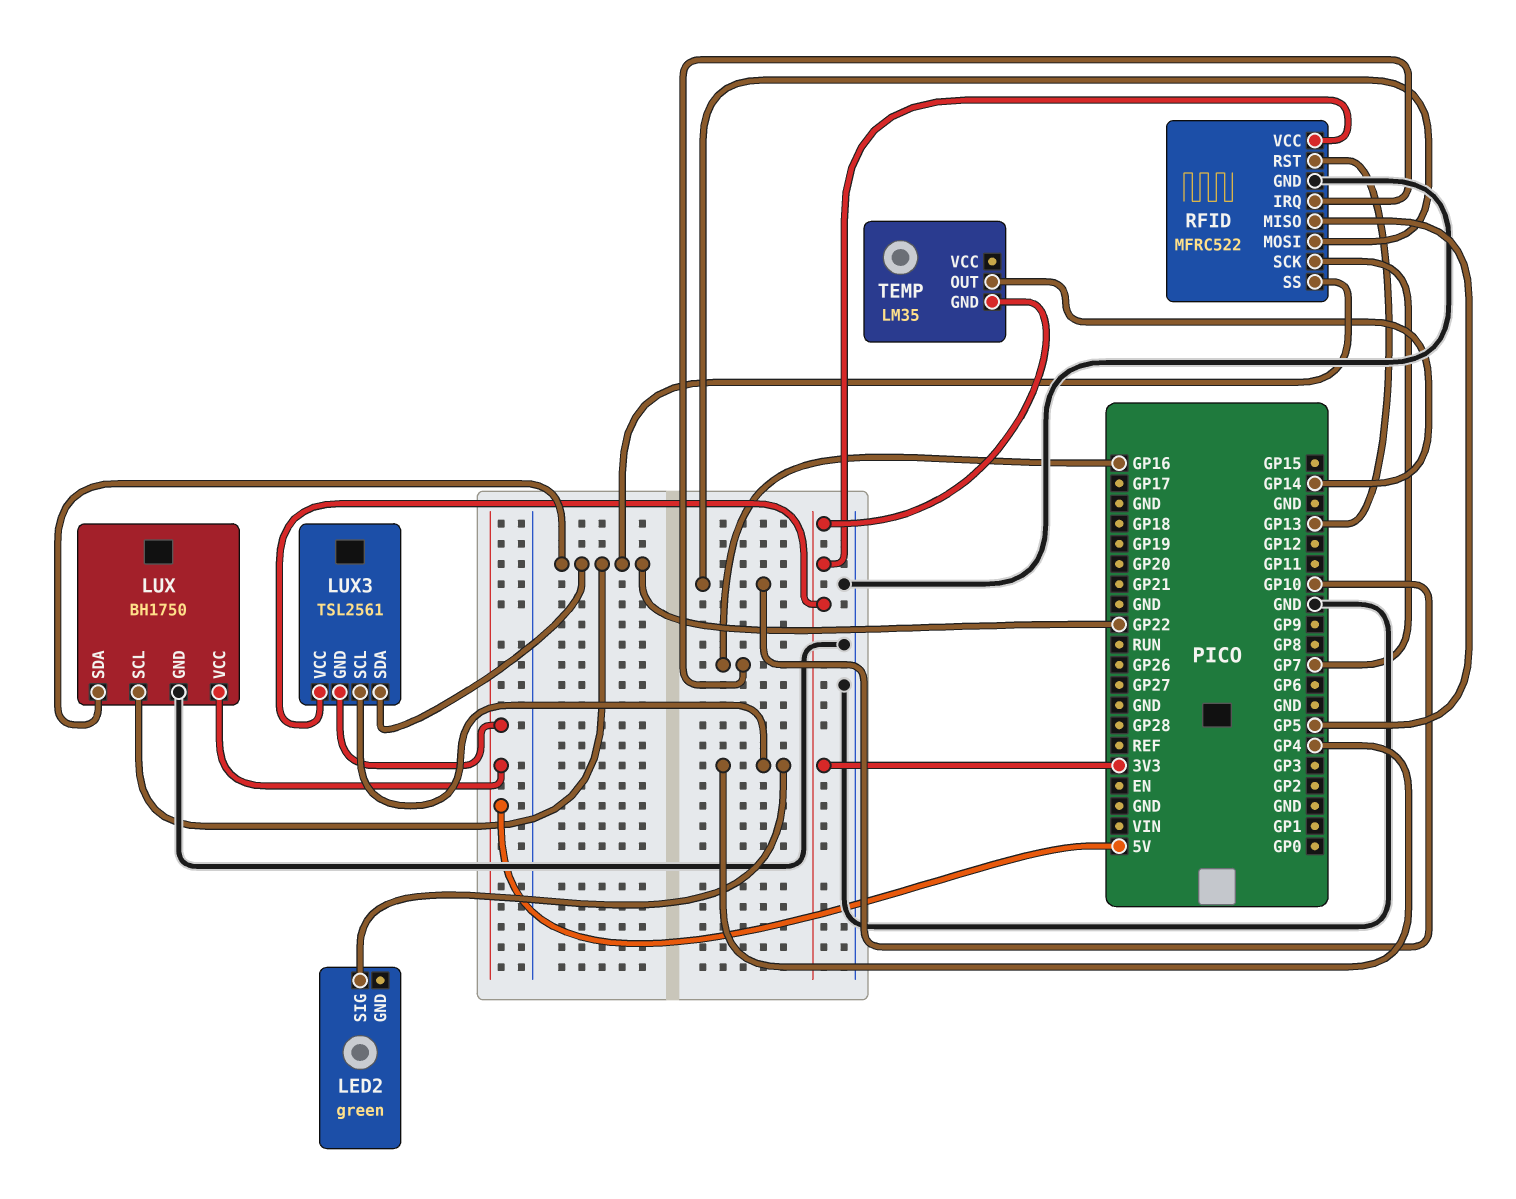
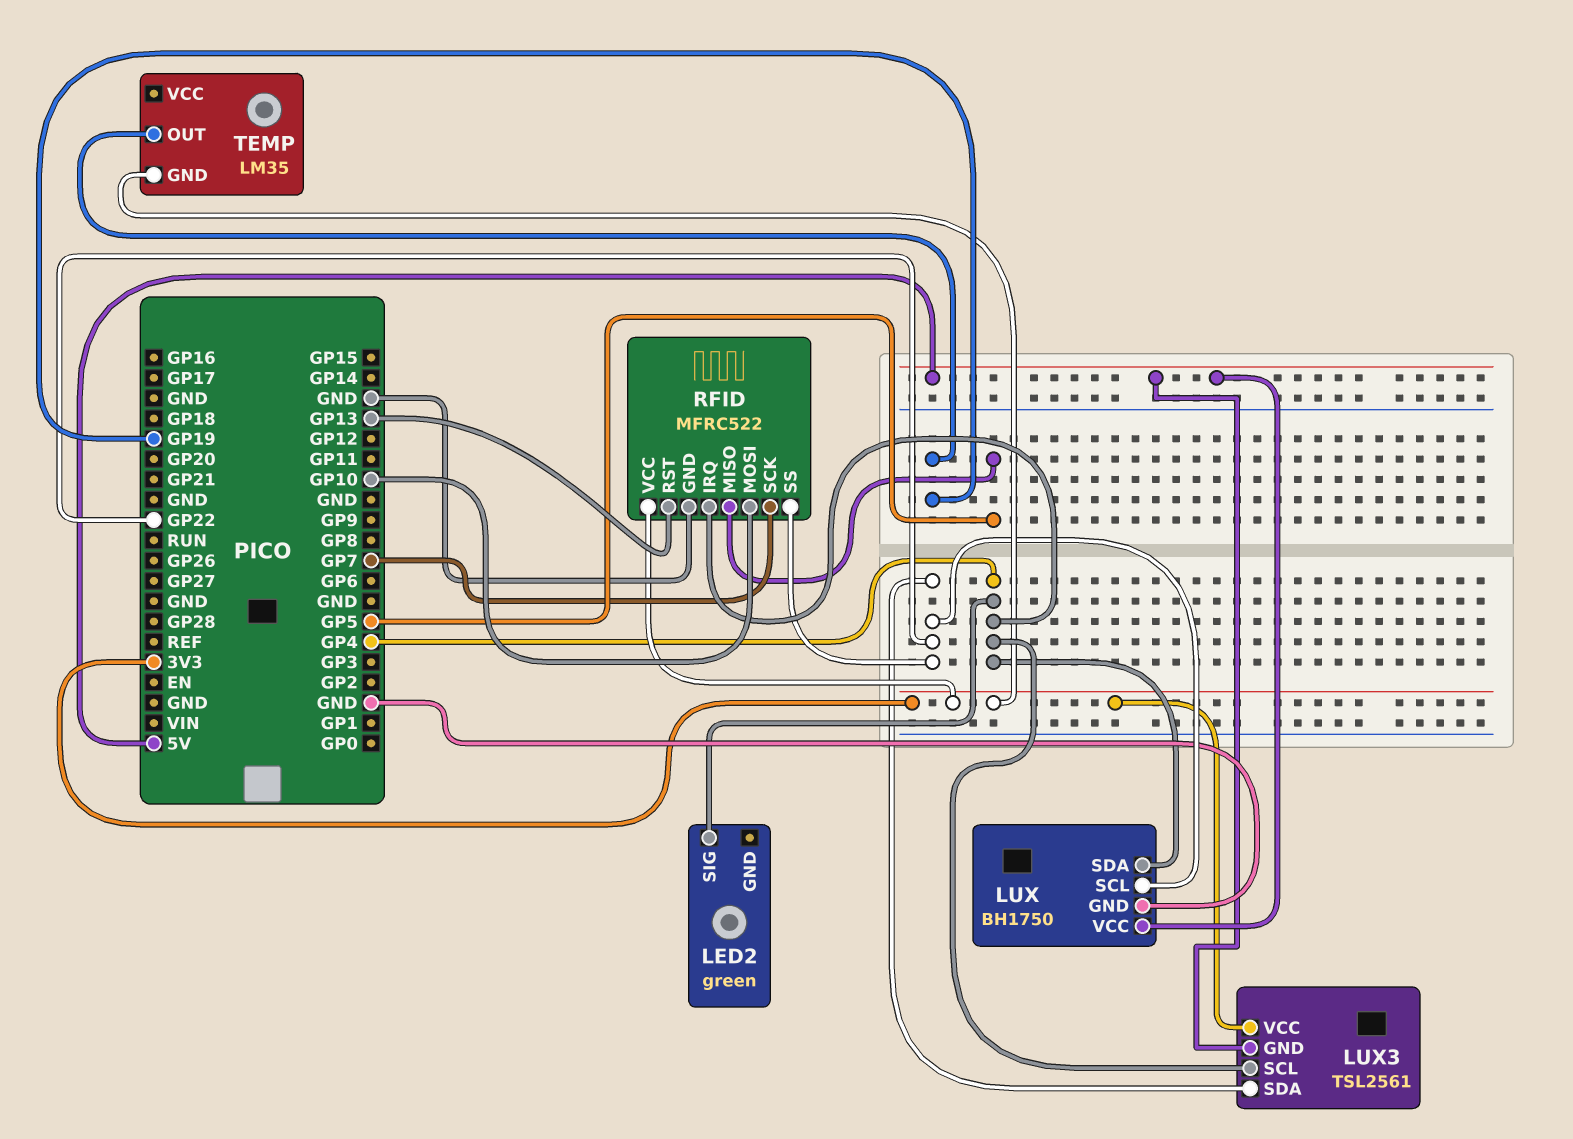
LUX pin SDA: GP22 -> GP4
RFID pin IRQ: GP16 -> GP4
TEMP pin OUT: GP14 -> GP19

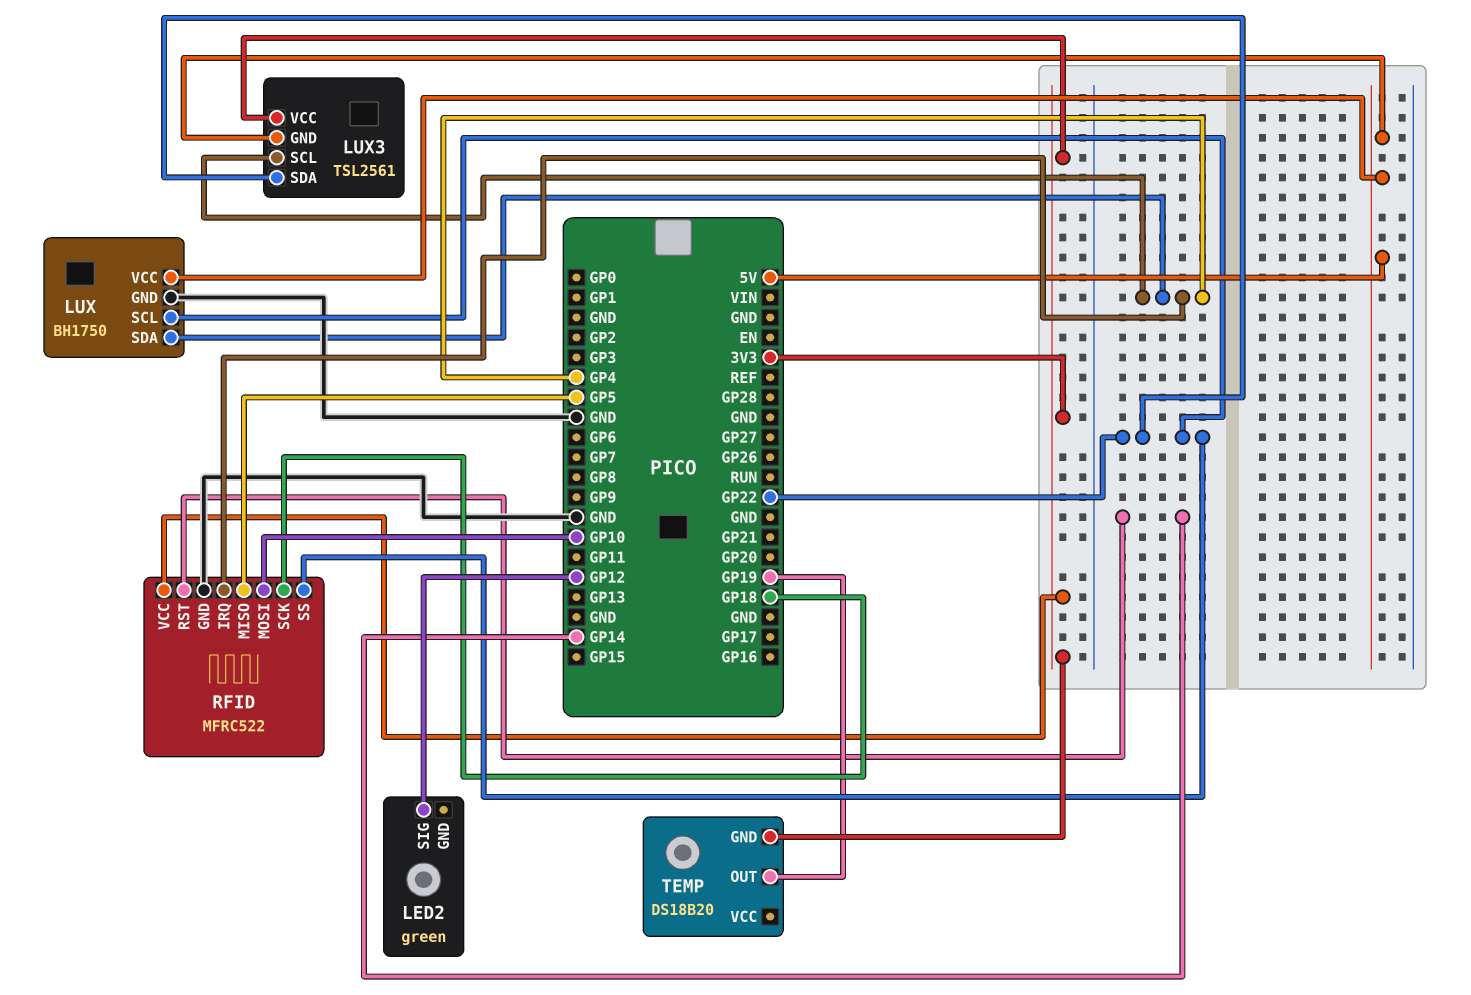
LED2 pin SIG: GP4 -> GP12
RFID pin RST: GP13 -> GP14
RFID pin SCK: GP7 -> GP18
TEMP: LM35 -> DS18B20

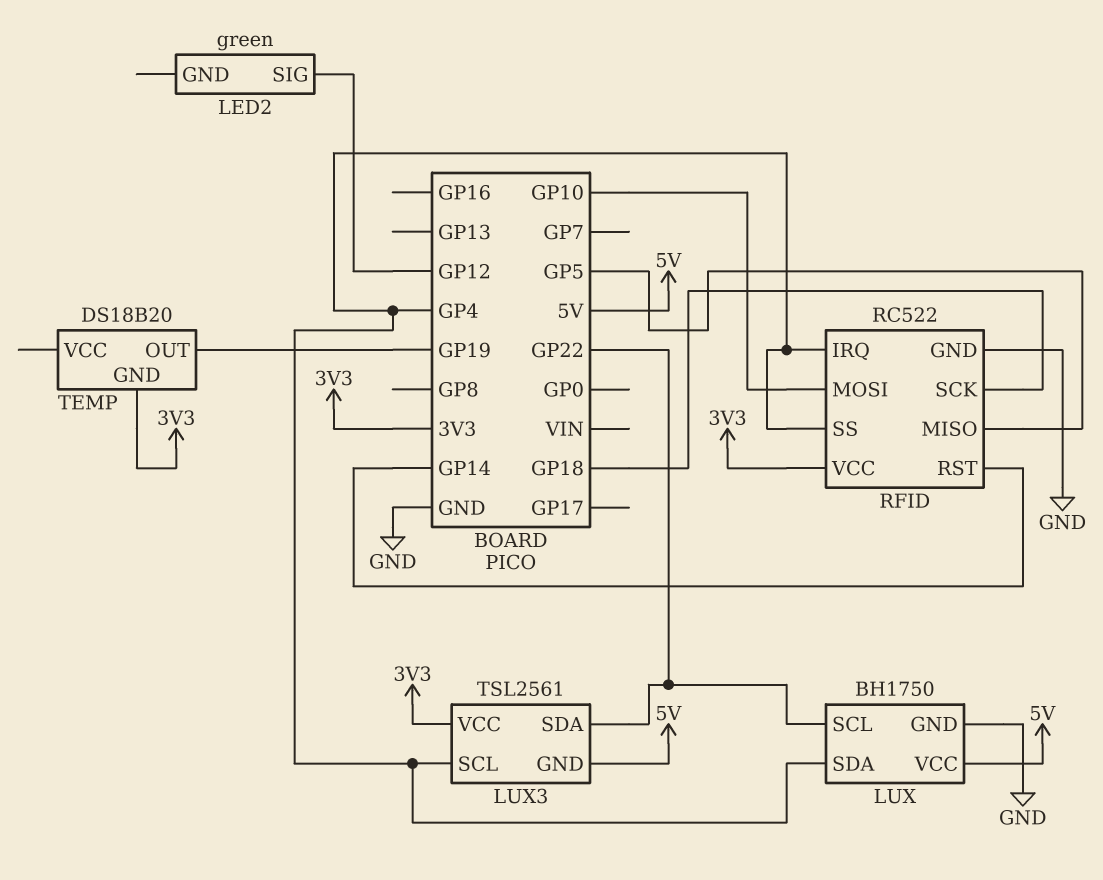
RFID: MFRC522 -> RC522
RFID pin SS: GP22 -> GP4

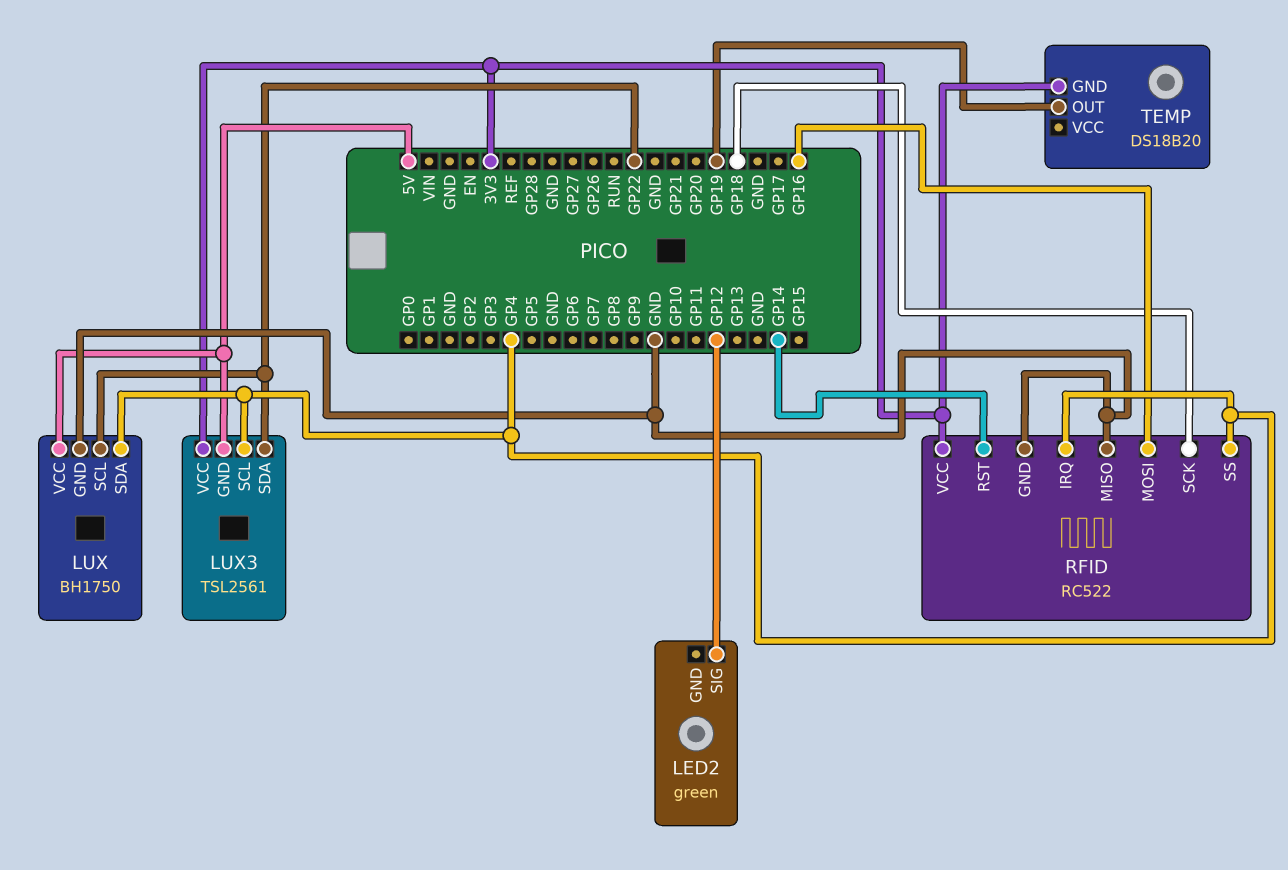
RFID pin MISO: GP5 -> GND
RFID pin MOSI: GP10 -> GP16

